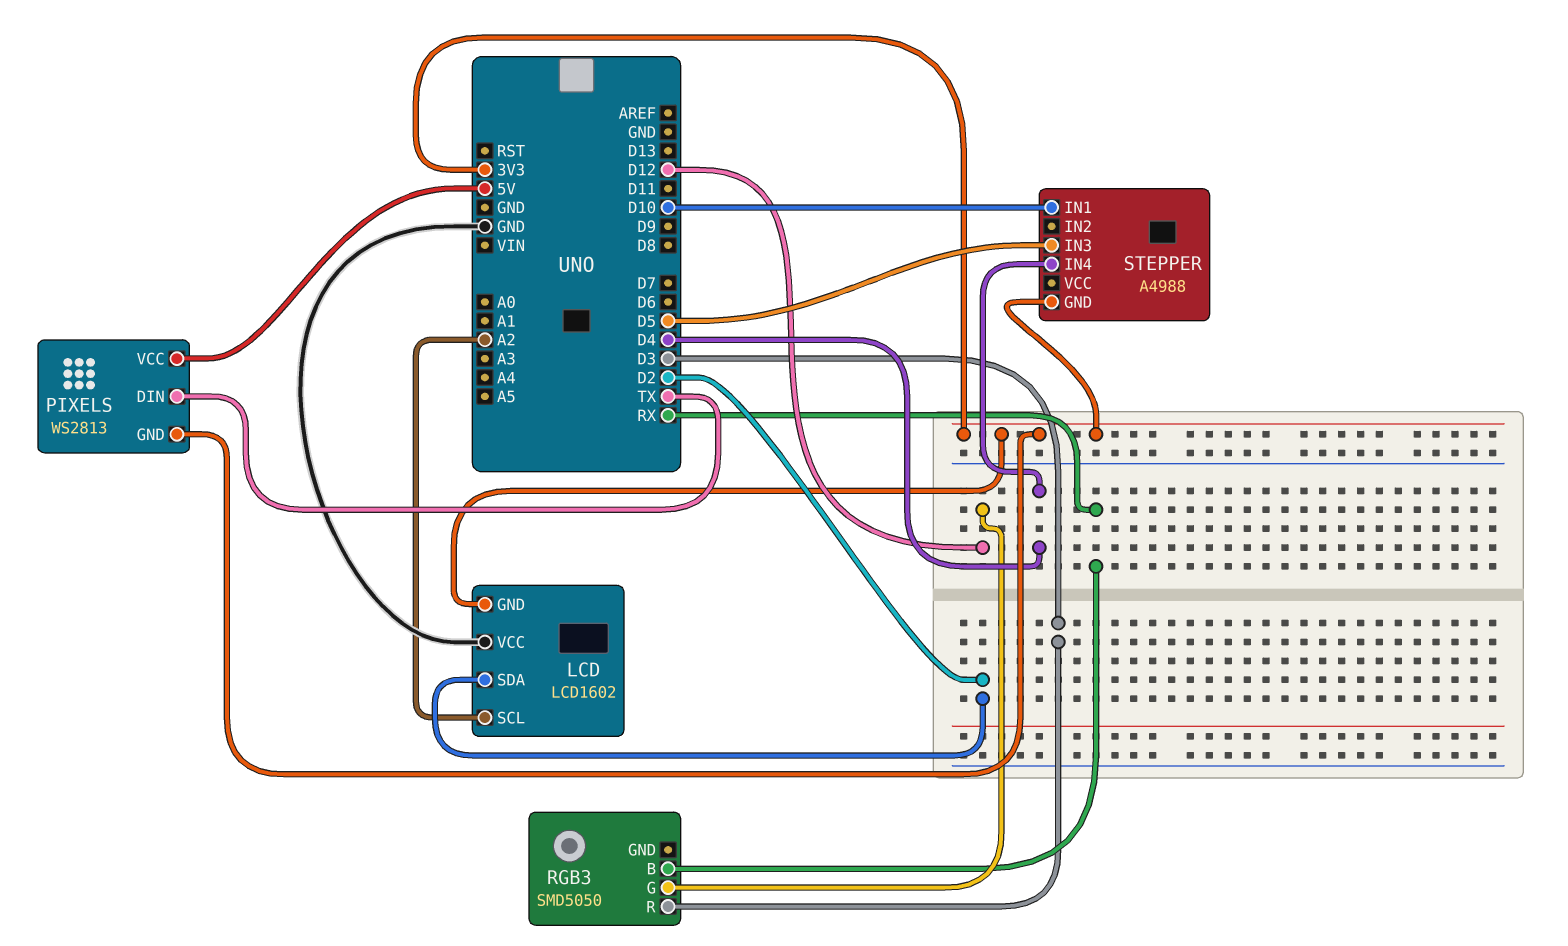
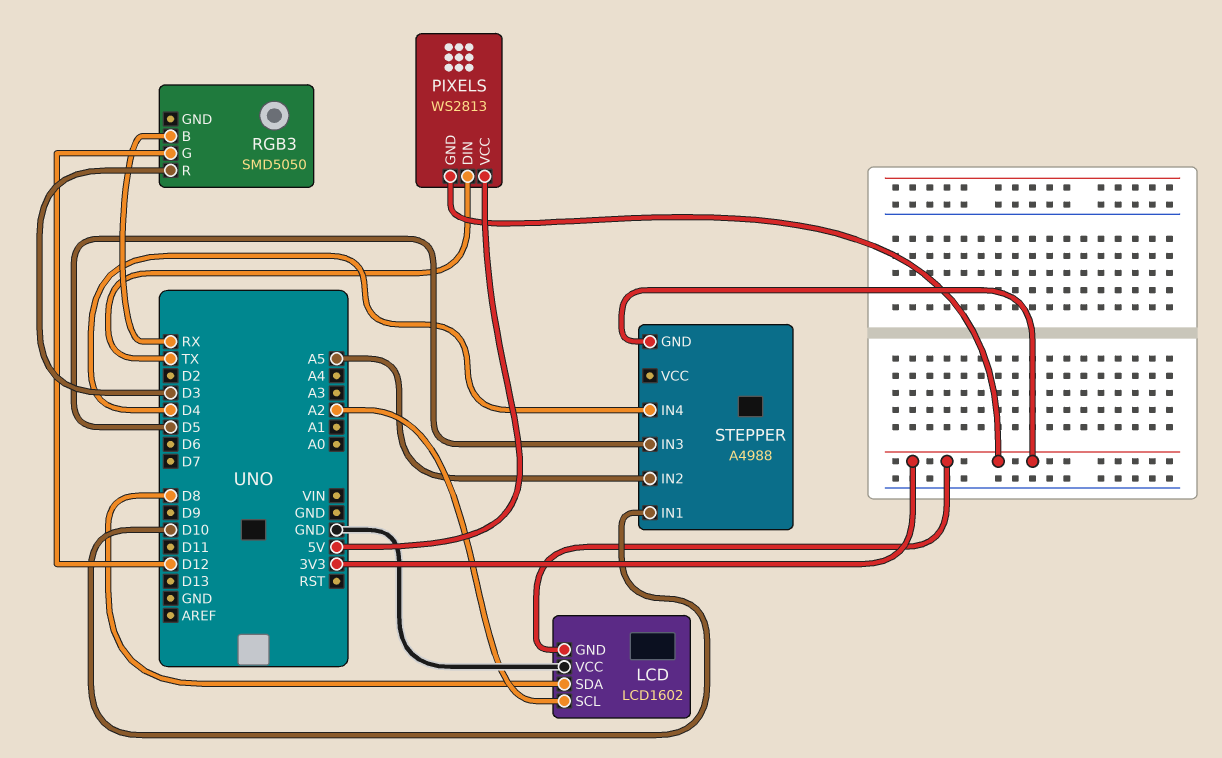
LCD pin SDA: D2 -> D8
STEPPER pin IN2: none -> A5

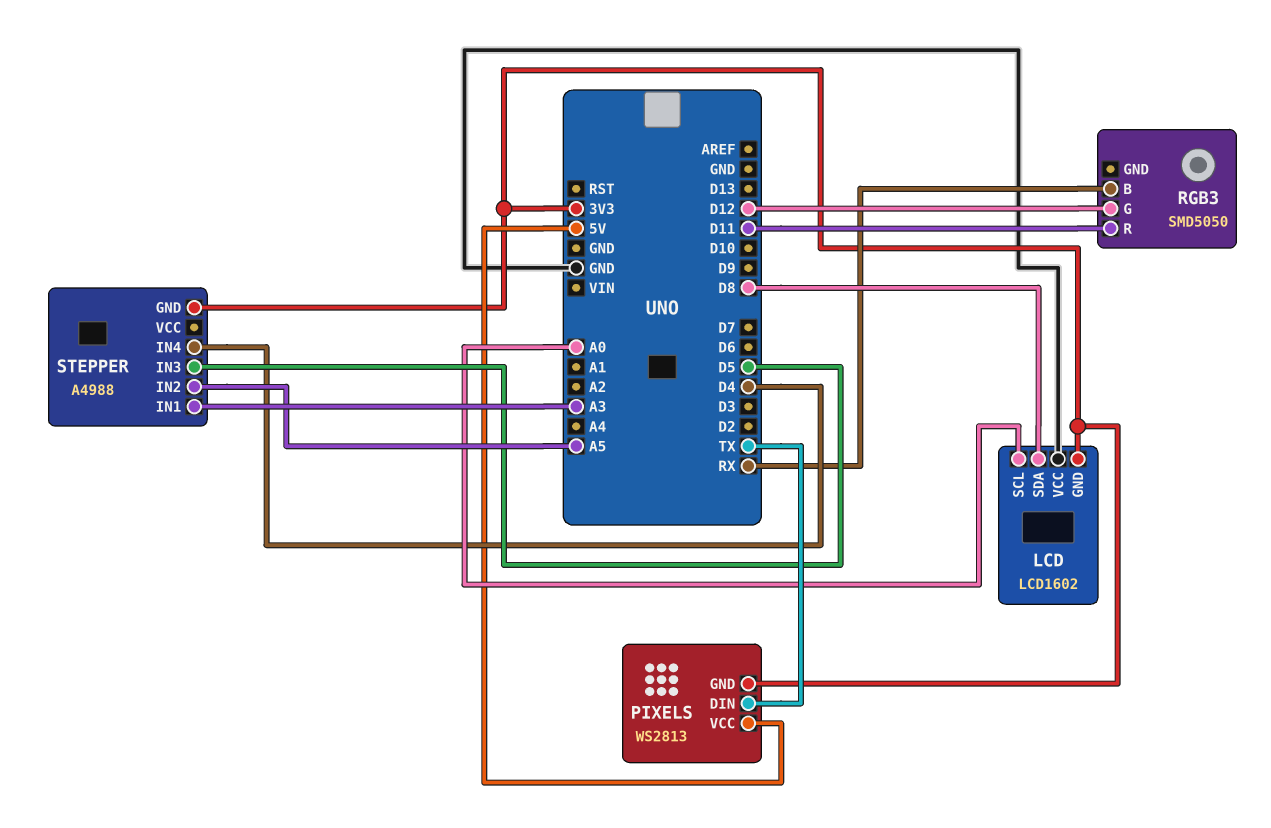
LCD pin SCL: A2 -> A0
RGB3 pin R: D3 -> D11
STEPPER pin IN1: D10 -> A3

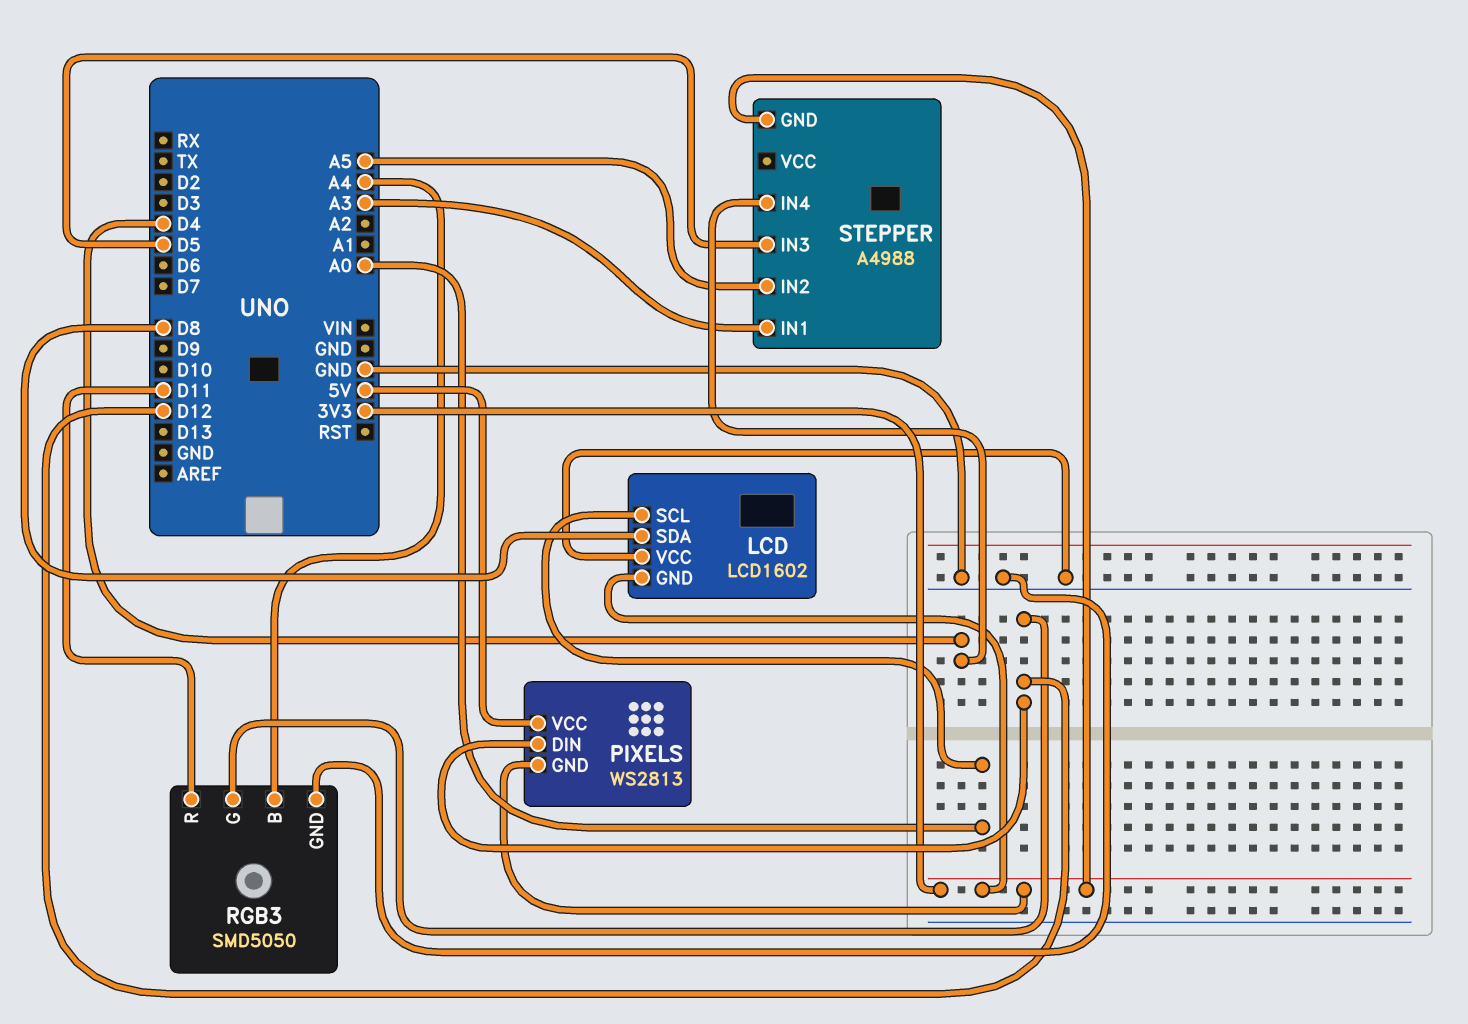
PIXELS pin DIN: TX -> D12
RGB3 pin B: RX -> A4
RGB3 pin GND: none -> GND

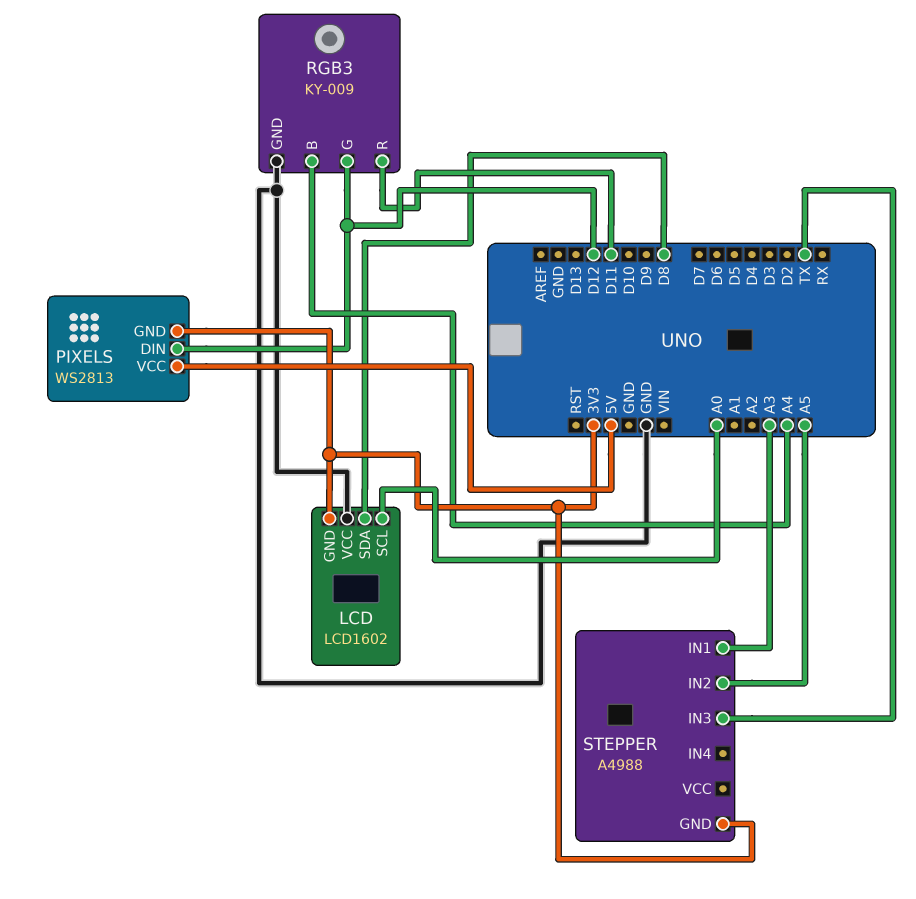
RGB3: SMD5050 -> KY-009
STEPPER pin IN3: D5 -> TX
STEPPER pin IN4: D4 -> none

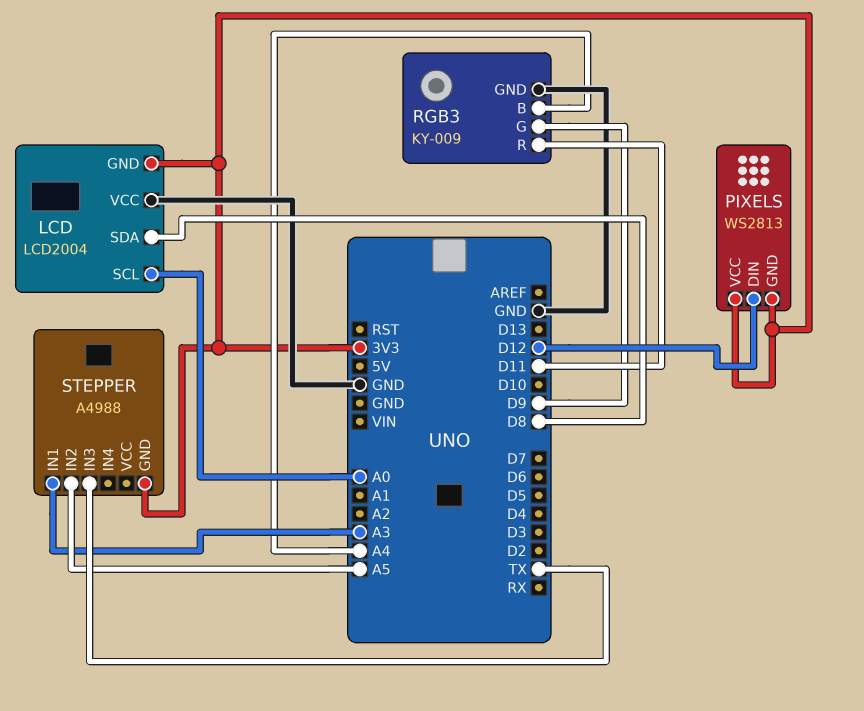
LCD: LCD1602 -> LCD2004
PIXELS pin VCC: 5V -> 3V3
RGB3 pin G: D12 -> D9

